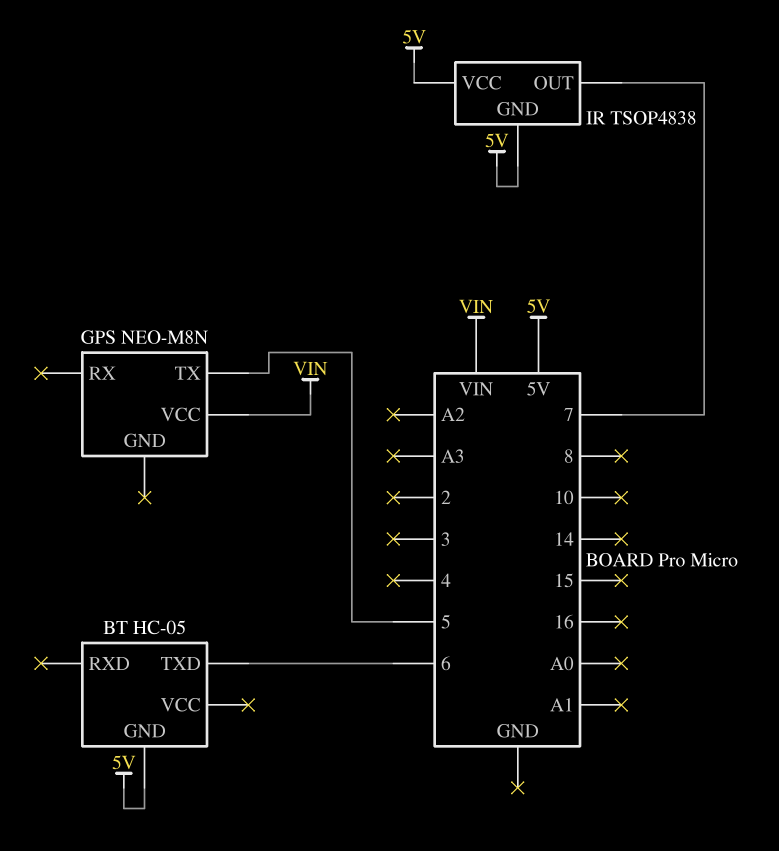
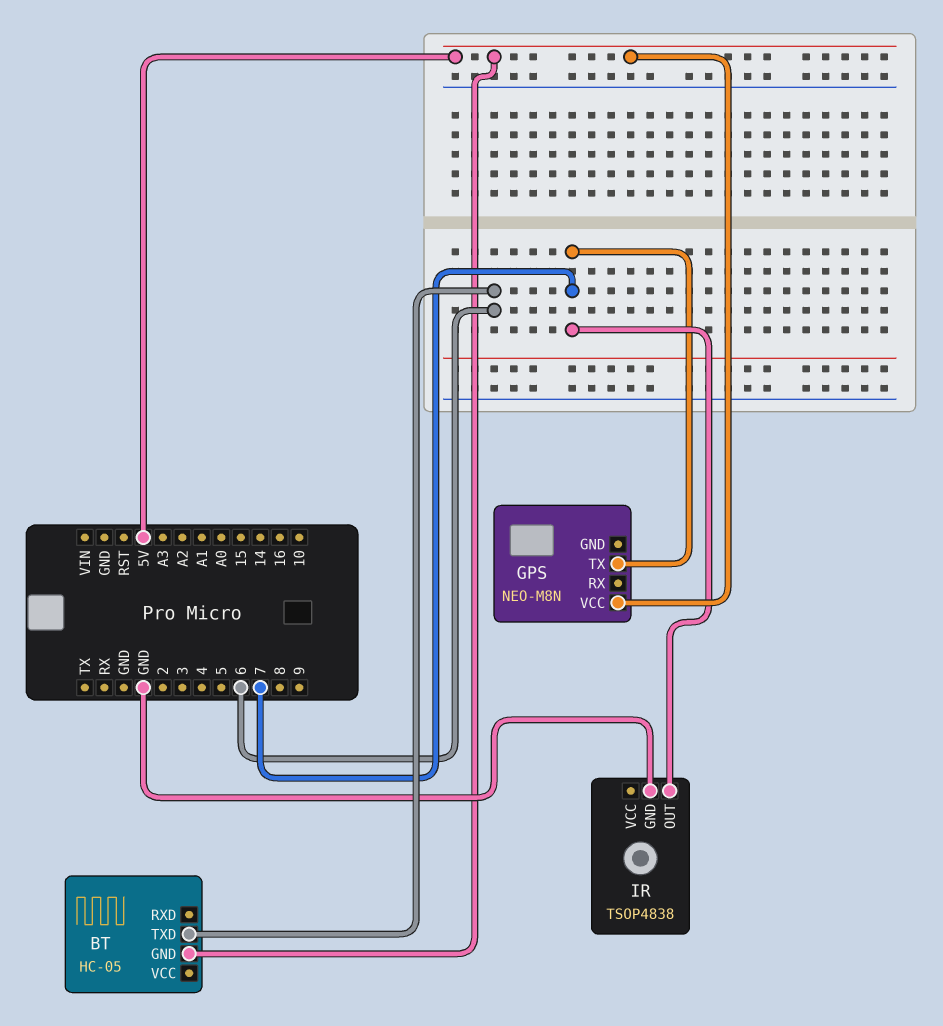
GPS pin TX: 5 -> 7
GPS pin VCC: VIN -> 5V
IR pin GND: 5V -> GND
IR pin VCC: 5V -> none

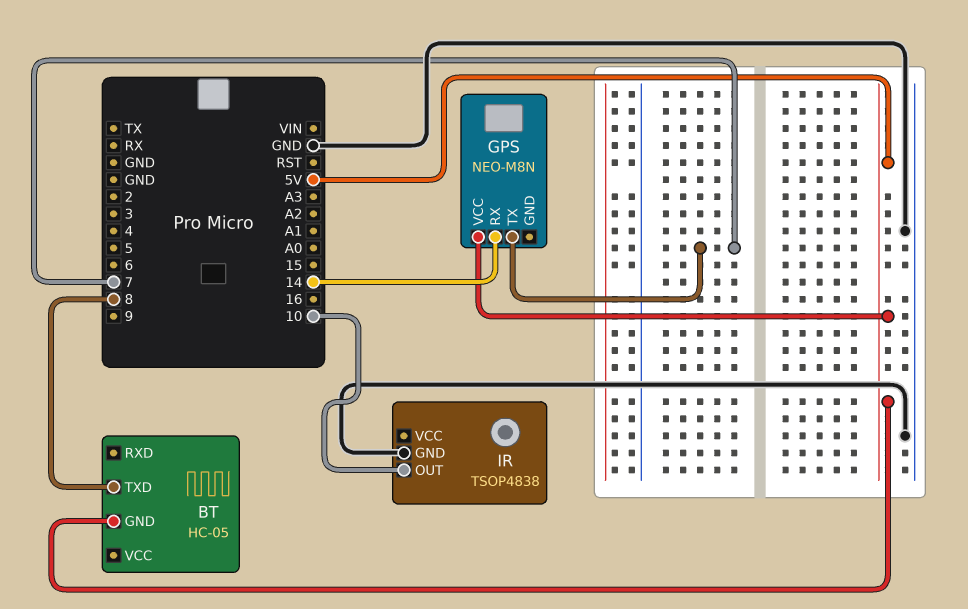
BT pin TXD: 6 -> 8
GPS pin RX: none -> 14
IR pin OUT: 7 -> 10

